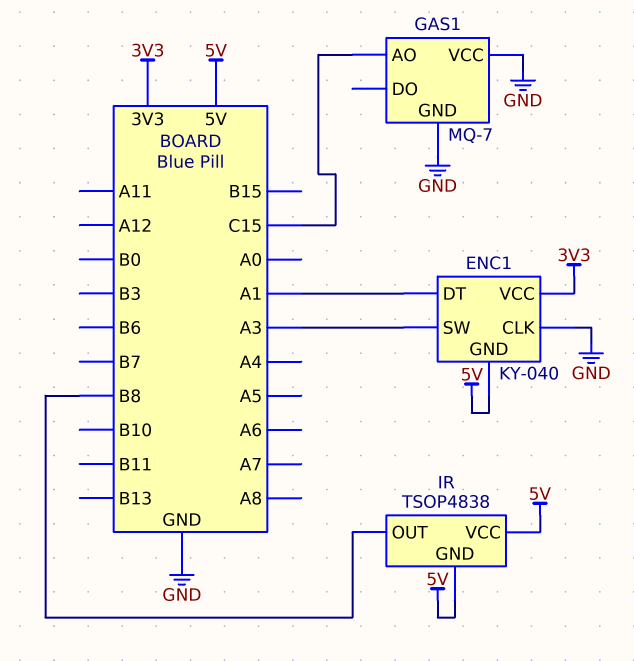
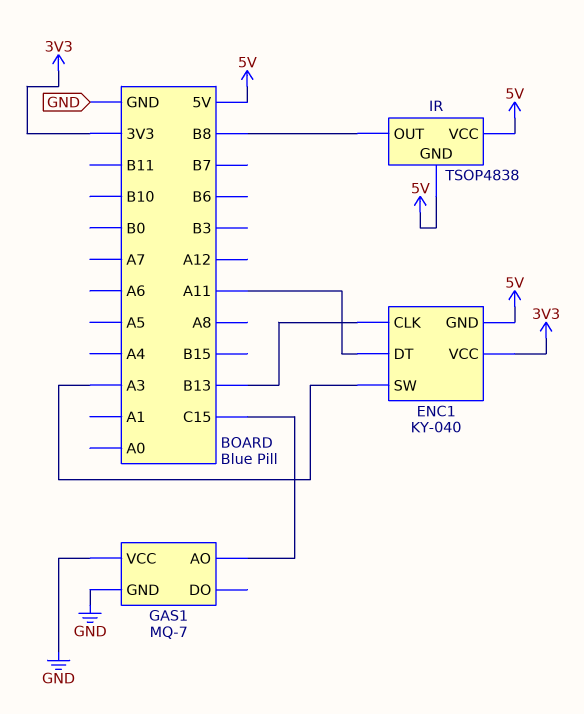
ENC1 pin CLK: GND -> B13
ENC1 pin DT: A1 -> A11

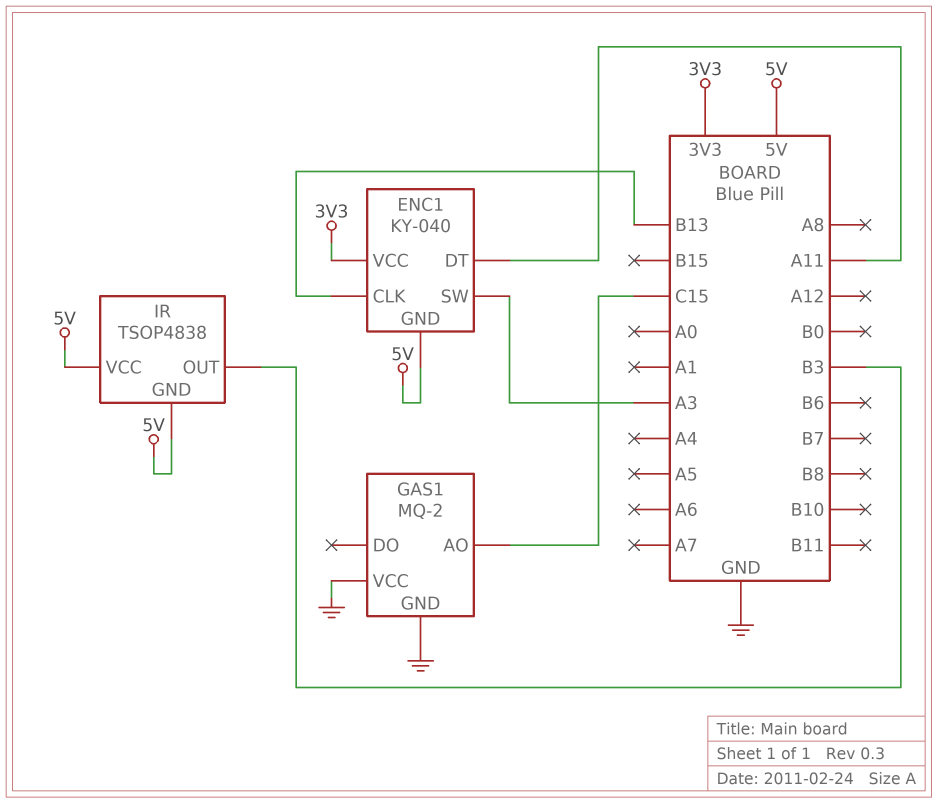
GAS1: MQ-7 -> MQ-2
IR pin OUT: B8 -> B3

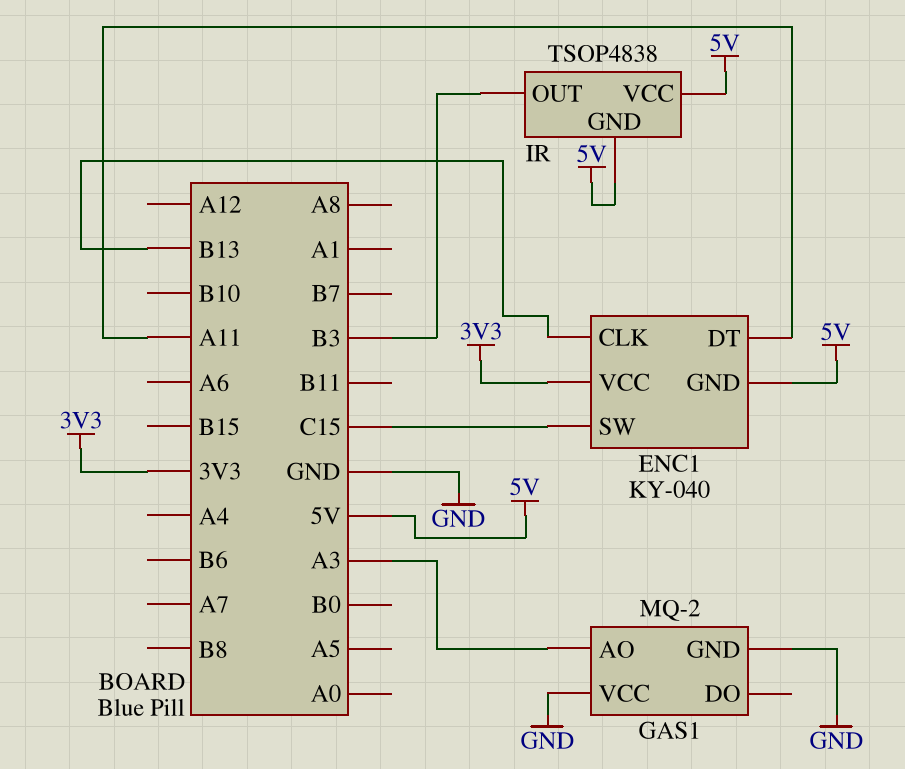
ENC1 pin SW: A3 -> C15
GAS1 pin AO: C15 -> A3

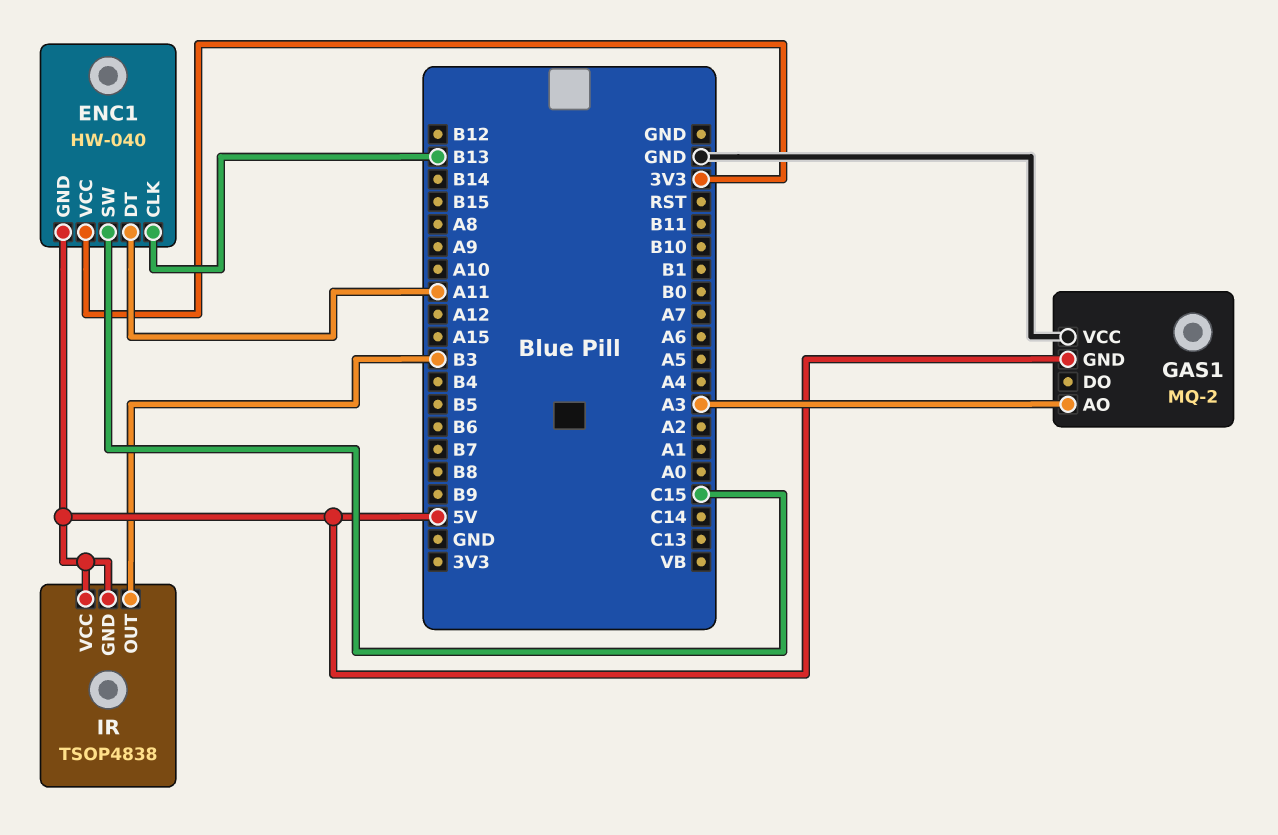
ENC1: KY-040 -> HW-040
GAS1 pin GND: GND -> 5V

